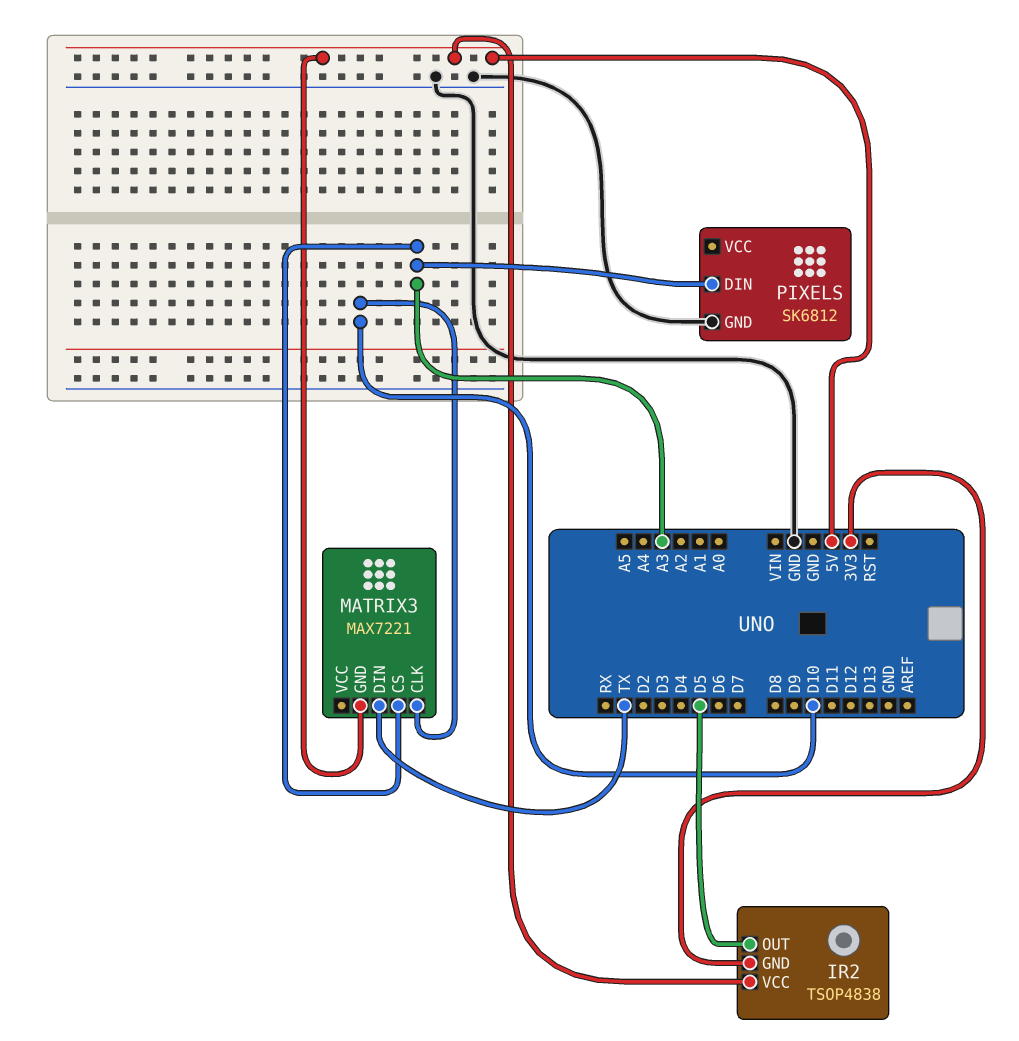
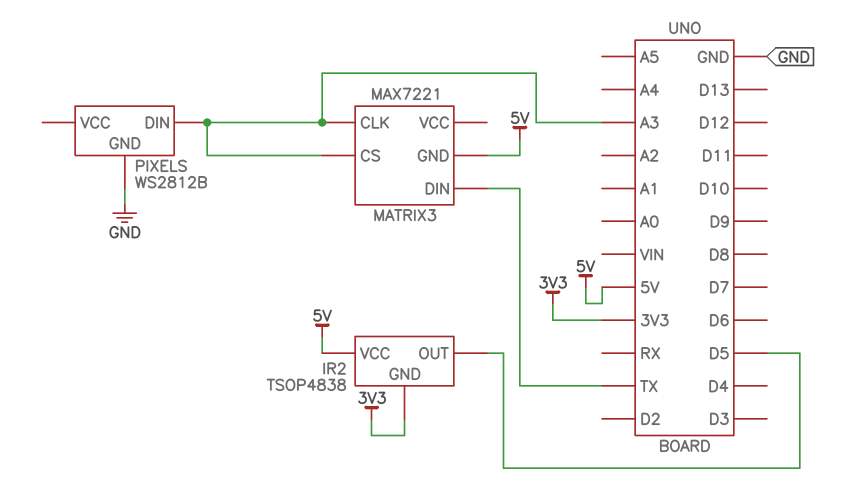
MATRIX3 pin CLK: D10 -> A3
PIXELS: SK6812 -> WS2812B

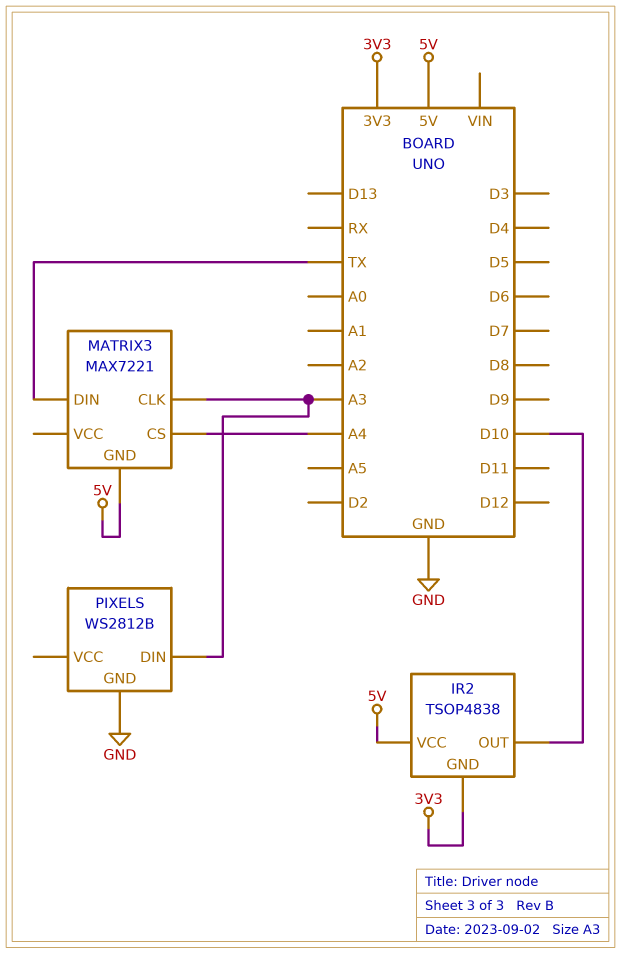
IR2 pin OUT: D5 -> D10
MATRIX3 pin CS: A3 -> A4

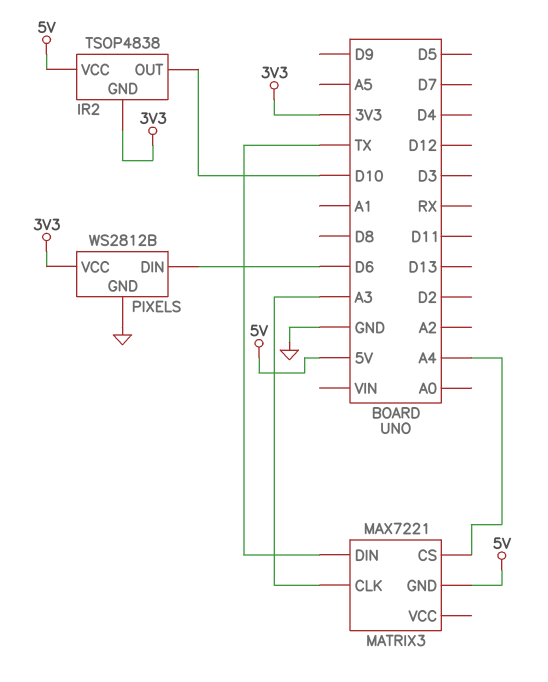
PIXELS pin DIN: A3 -> D6
PIXELS pin VCC: none -> 3V3

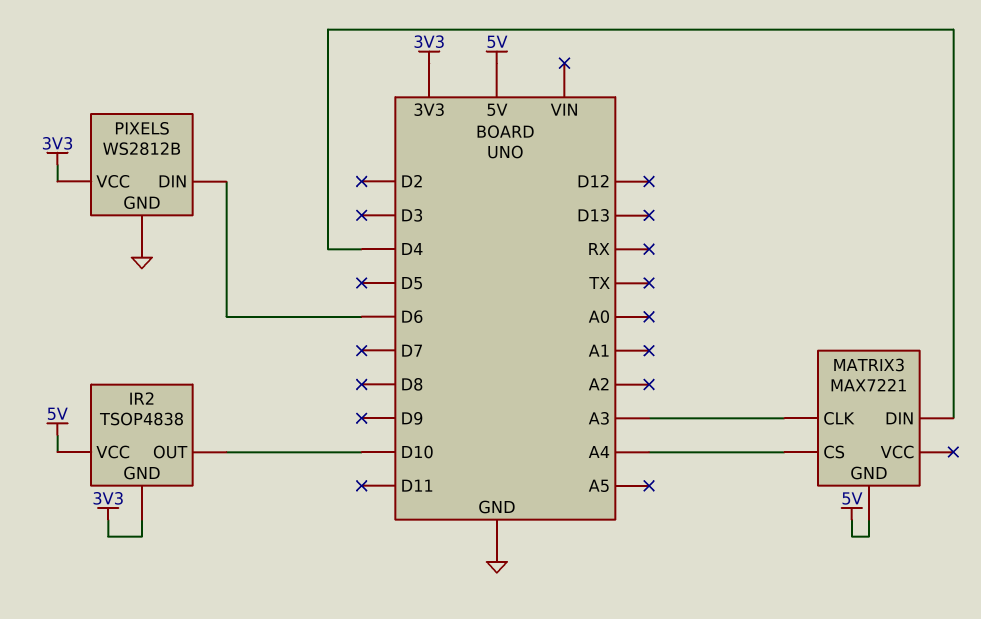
MATRIX3 pin DIN: TX -> D4

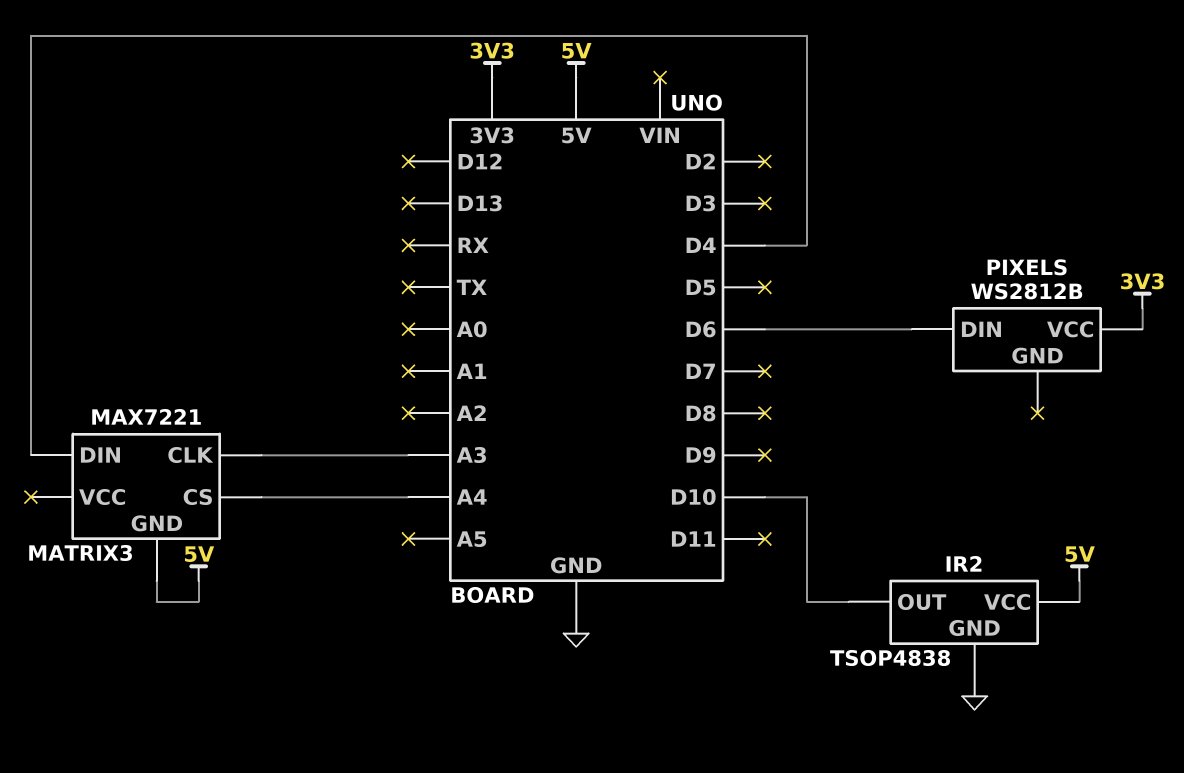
IR2 pin GND: 3V3 -> GND
PIXELS pin GND: GND -> none

